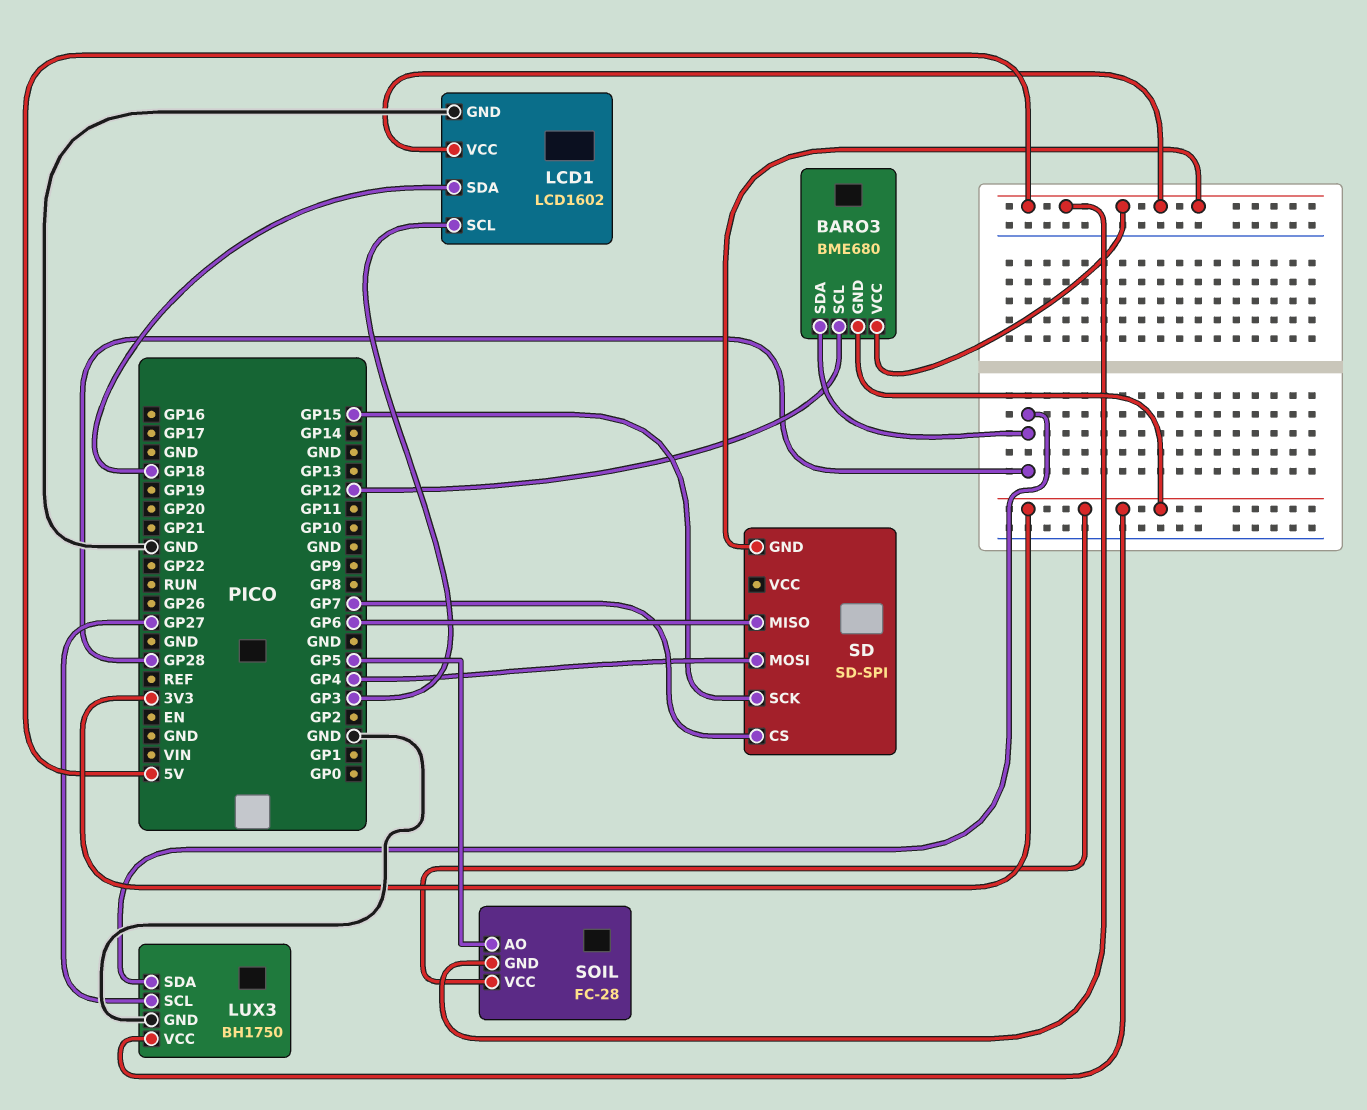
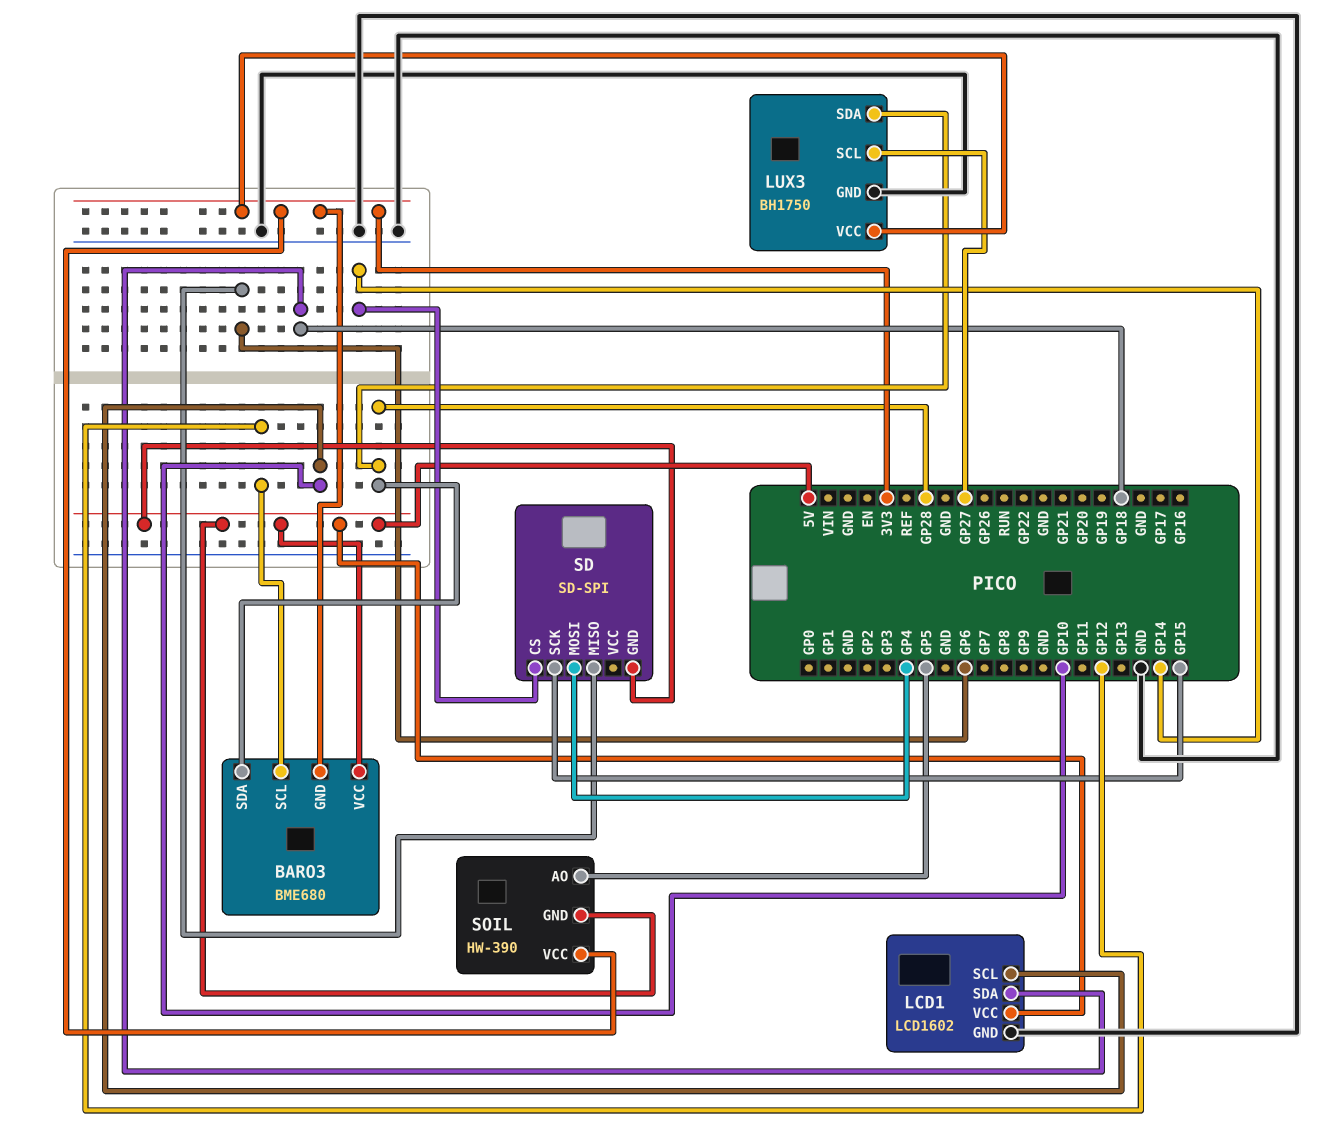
LCD1 pin SCL: GP3 -> GP10
SD pin CS: GP7 -> GP14
SOIL: FC-28 -> HW-390

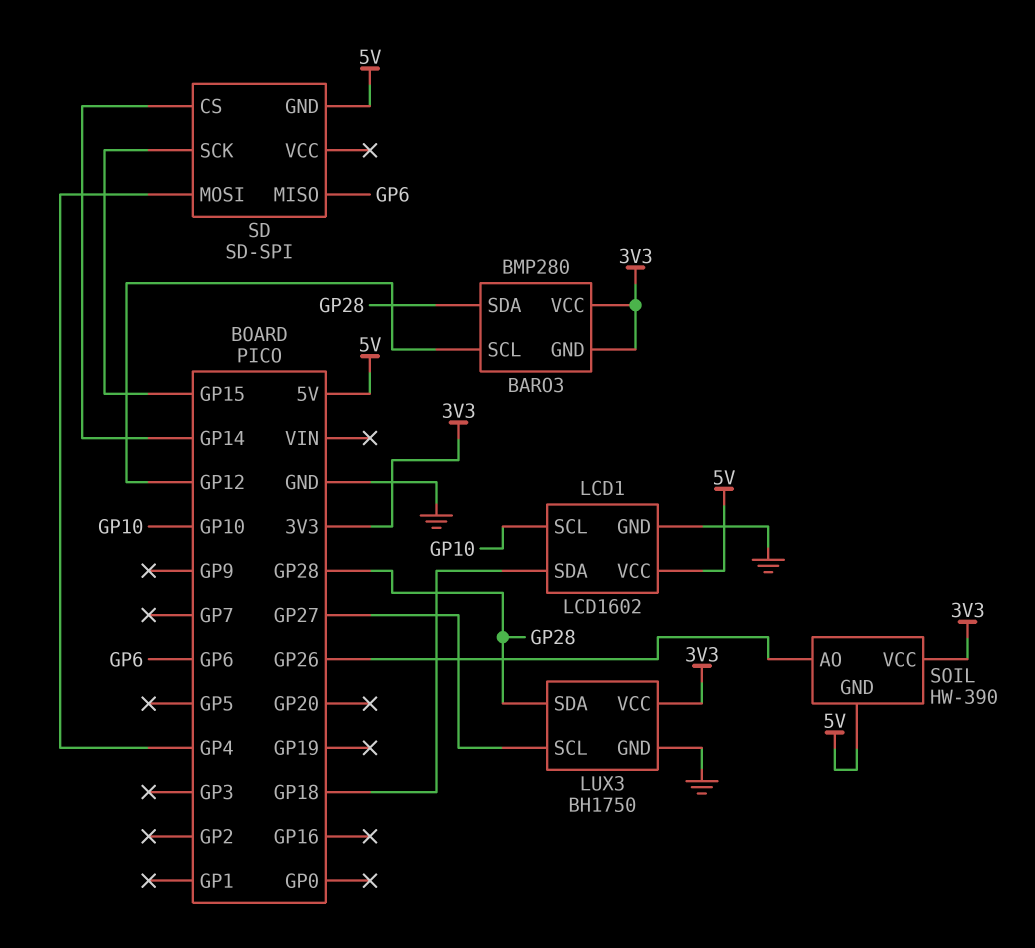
BARO3: BME680 -> BMP280
BARO3 pin VCC: 5V -> 3V3
SOIL pin AO: GP5 -> GP26

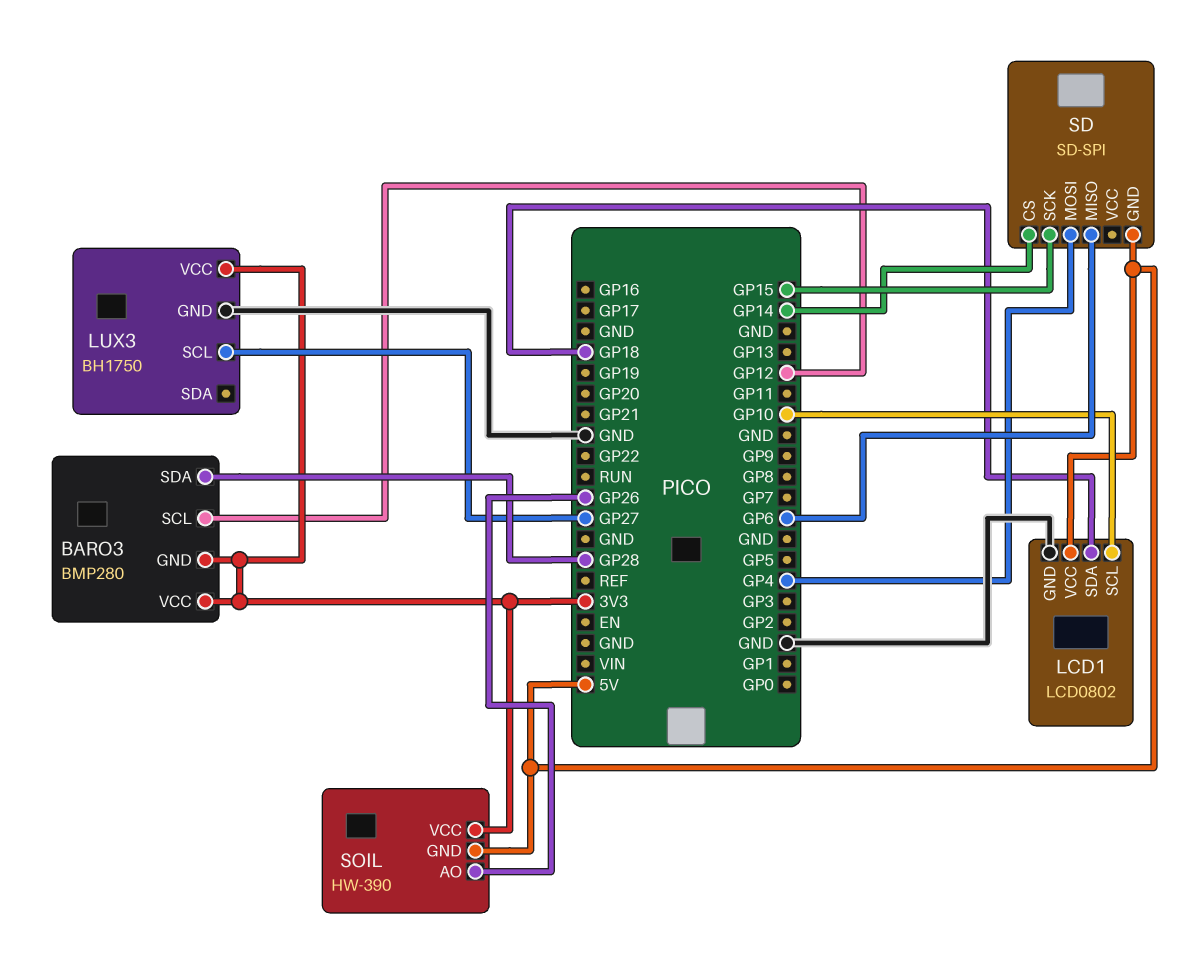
LCD1: LCD1602 -> LCD0802
LUX3 pin SDA: GP28 -> none

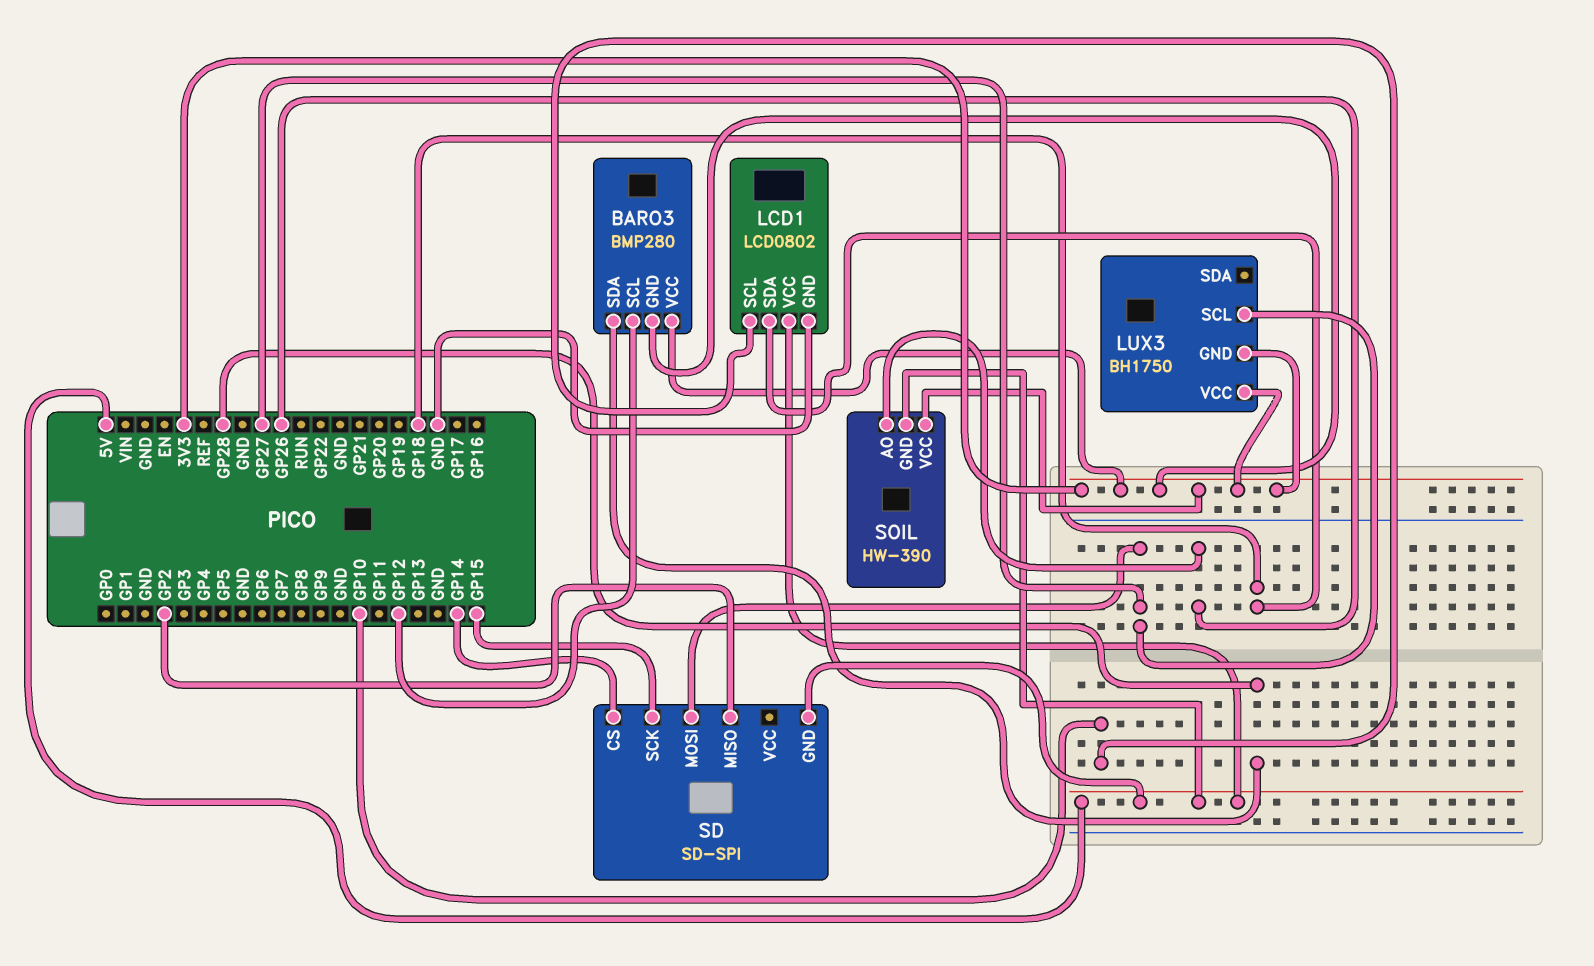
LUX3 pin GND: GND -> 3V3
SD pin MISO: GP6 -> GP2
SD pin MOSI: GP4 -> GP27

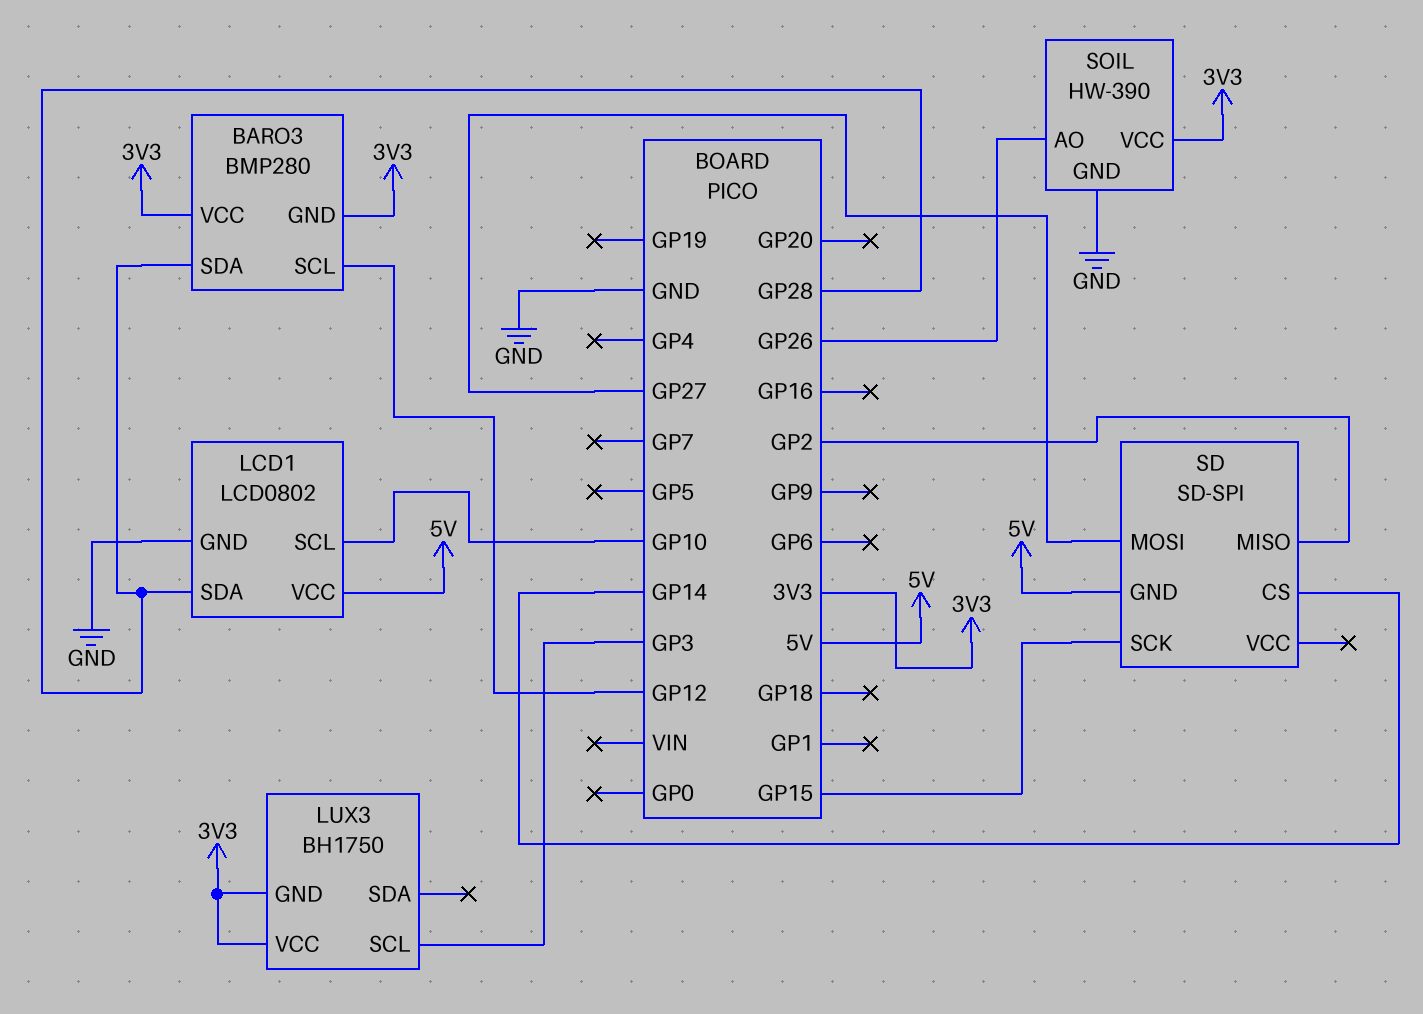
LCD1 pin SDA: GP18 -> GP28
LUX3 pin SCL: GP27 -> GP3
SOIL pin GND: 5V -> GND

